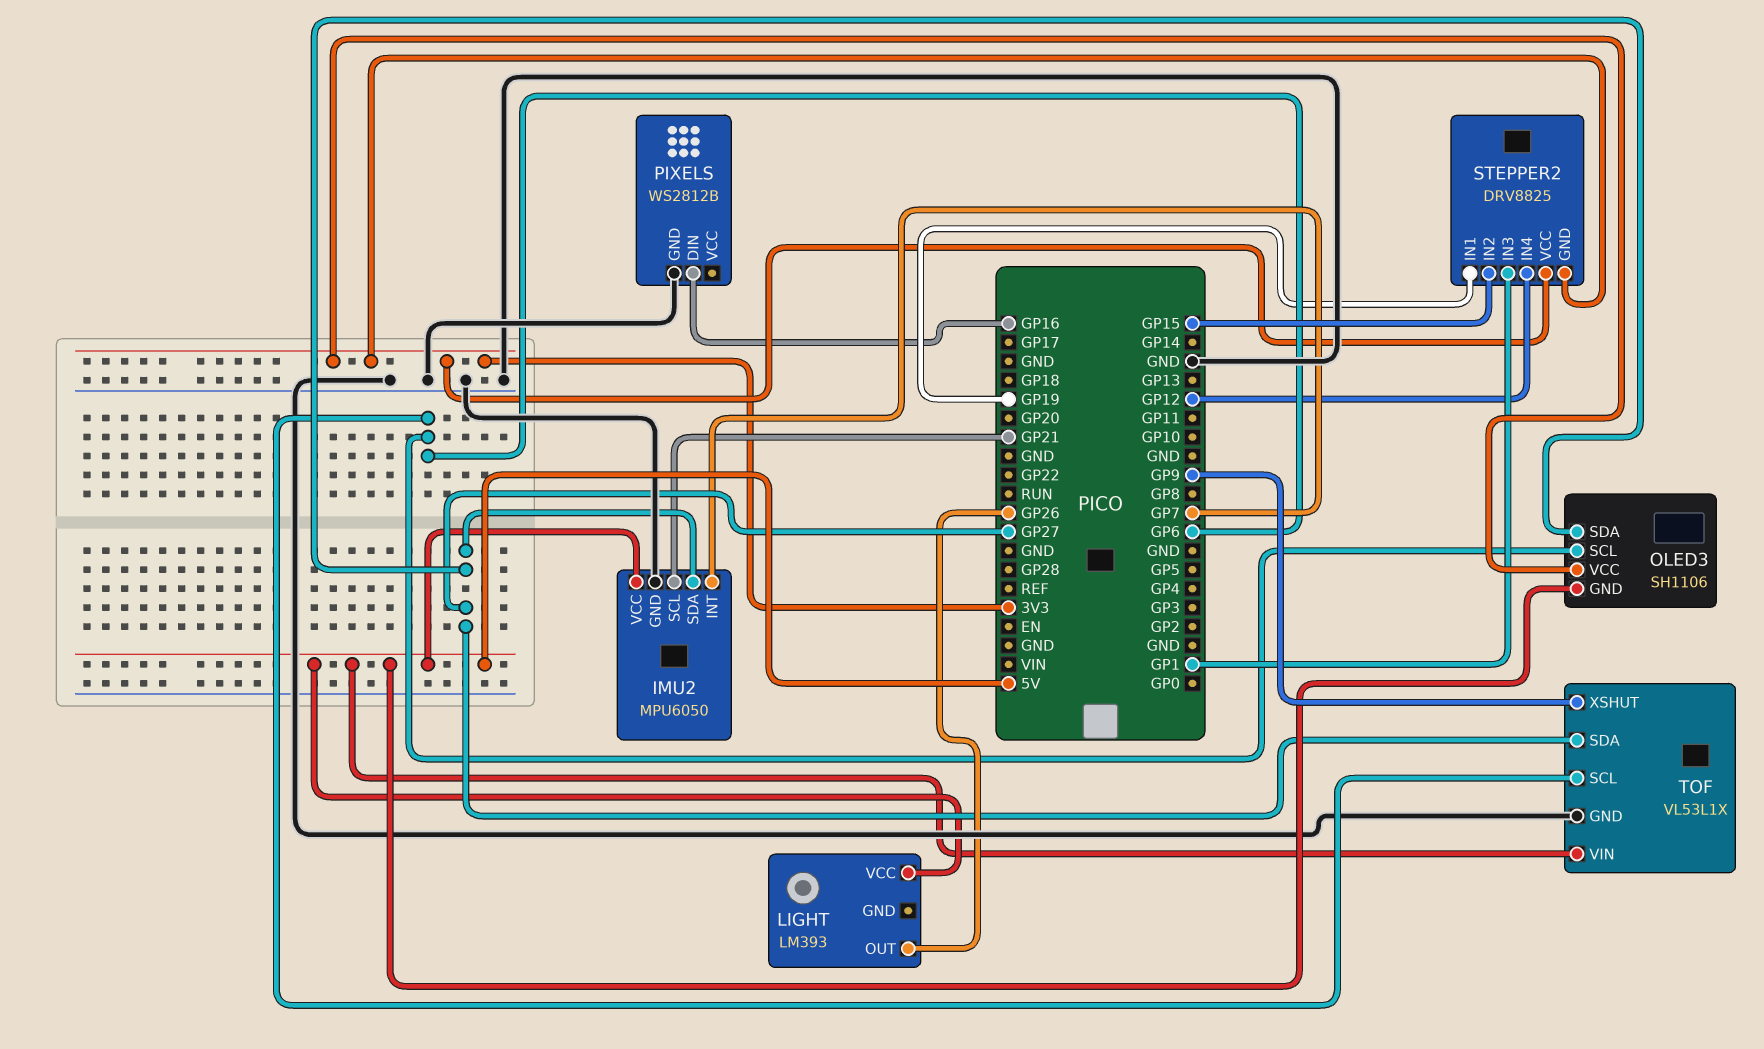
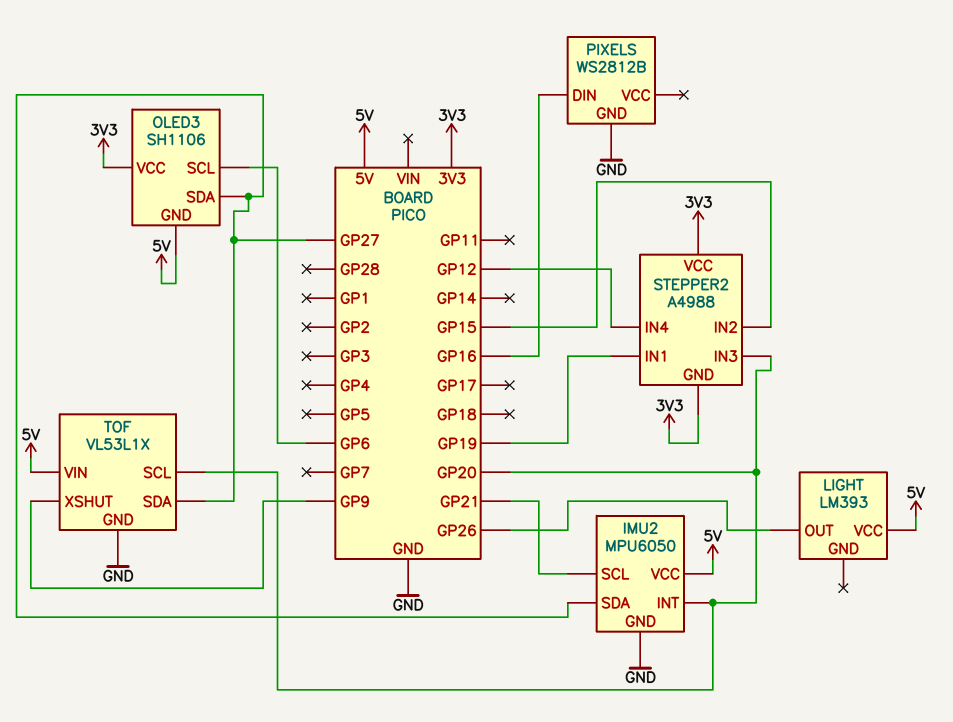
IMU2 pin INT: GP7 -> GP20
STEPPER2: DRV8825 -> A4988
STEPPER2 pin IN3: GP1 -> GP20
TOF pin SCL: GP6 -> GP20

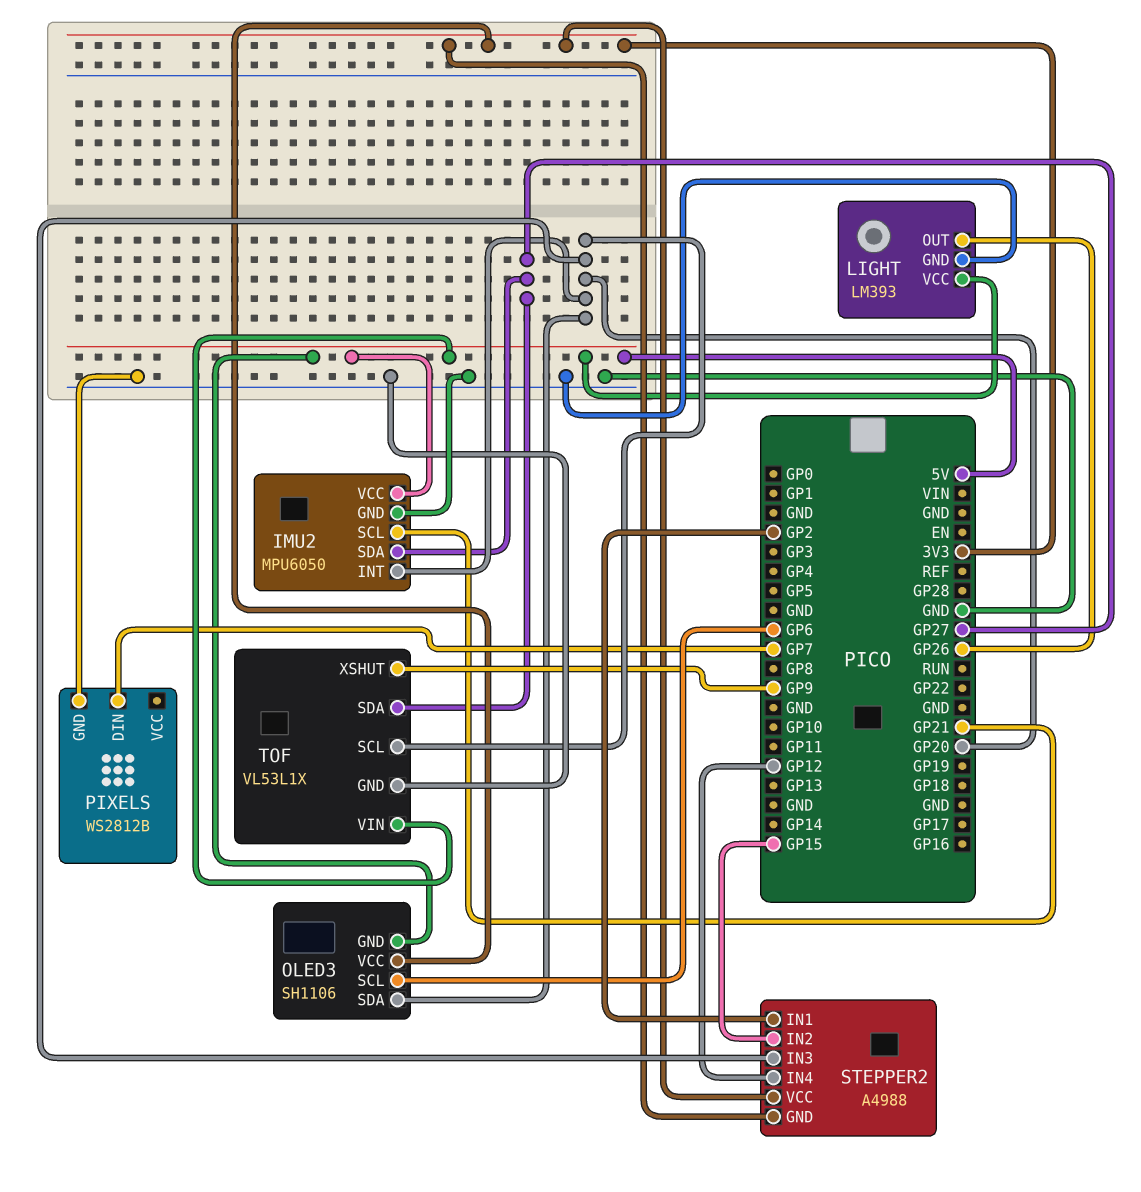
LIGHT pin GND: none -> GND
OLED3 pin SDA: GP27 -> GP20
PIXELS pin DIN: GP16 -> GP7
STEPPER2 pin IN1: GP19 -> GP2

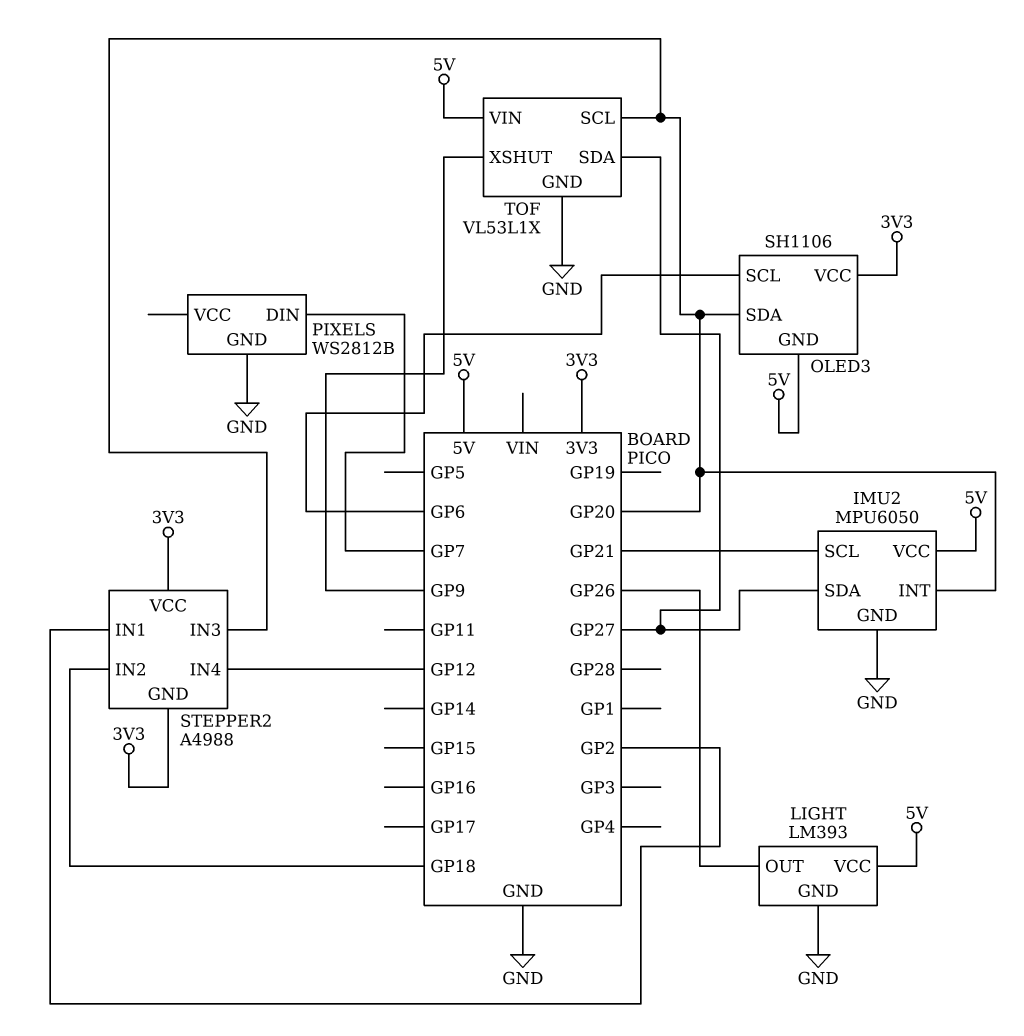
STEPPER2 pin IN2: GP15 -> GP18

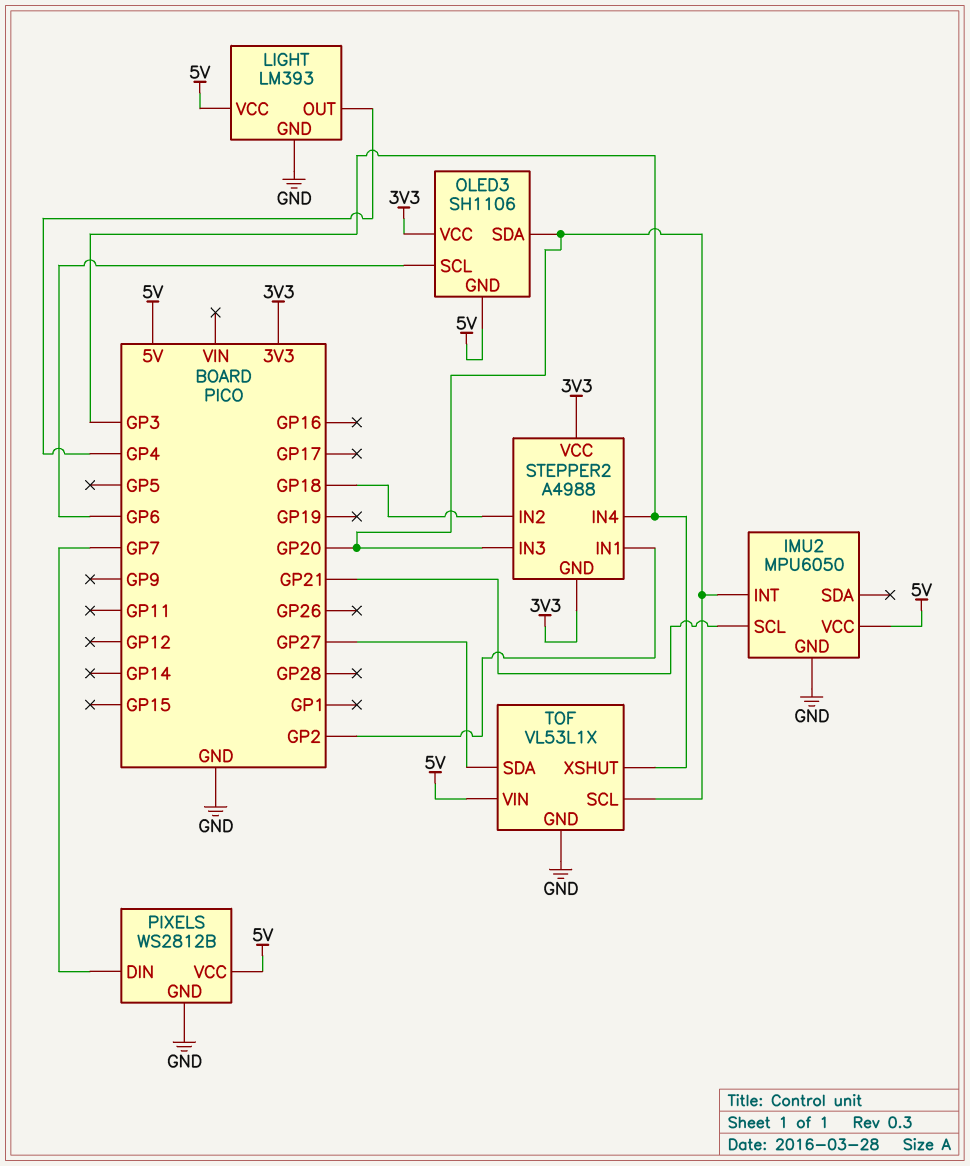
IMU2 pin SDA: GP27 -> none
LIGHT pin OUT: GP26 -> GP4
PIXELS pin VCC: none -> 5V
STEPPER2 pin IN4: GP12 -> GP3
TOF pin XSHUT: GP9 -> GP3

